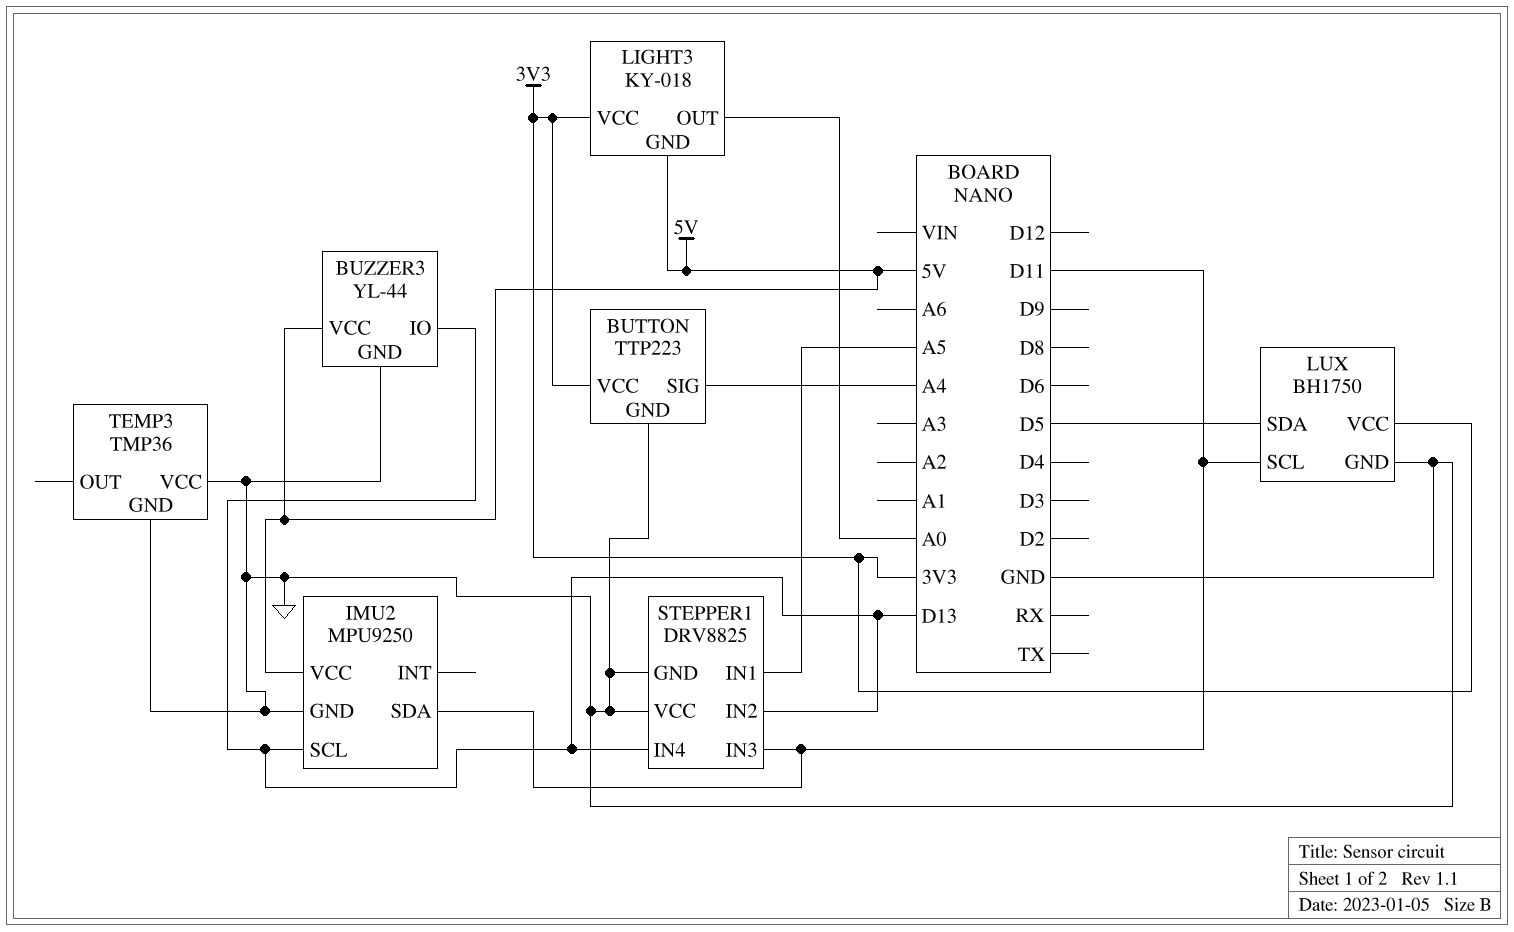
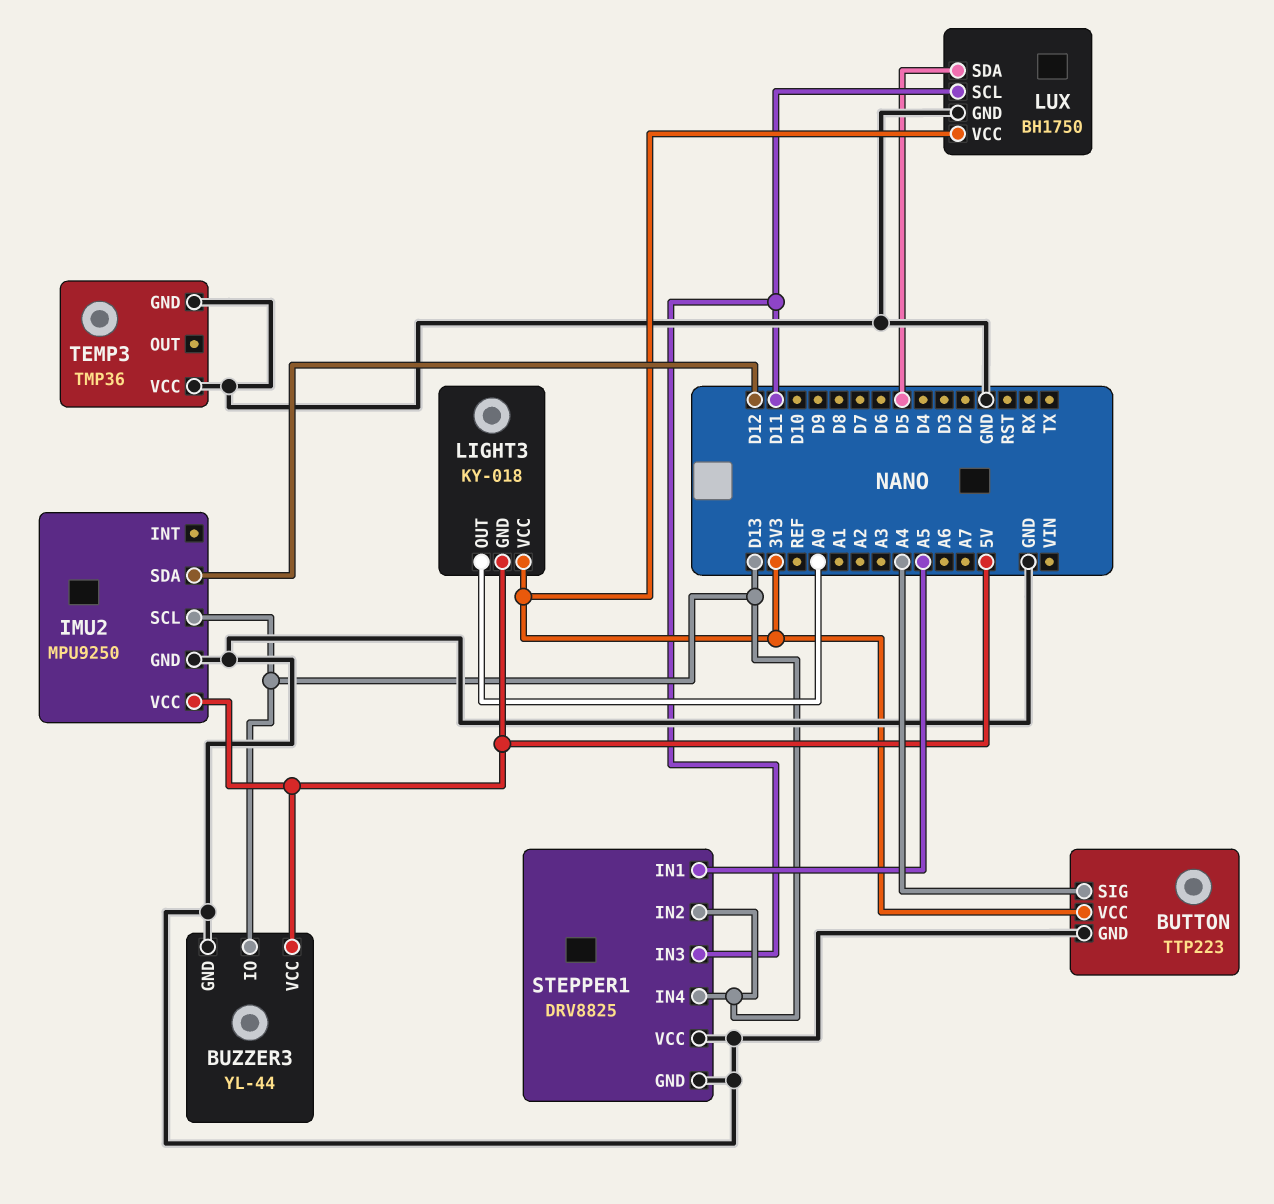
IMU2 pin SDA: D11 -> D12

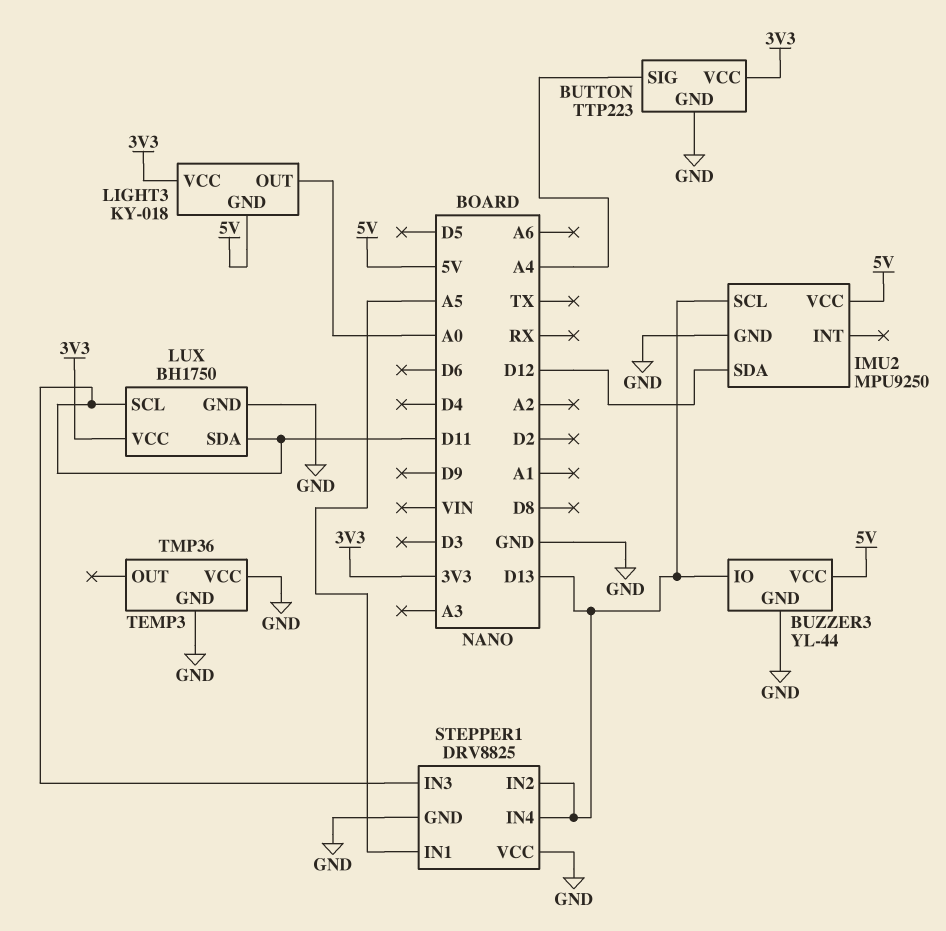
LUX pin SDA: D5 -> D11

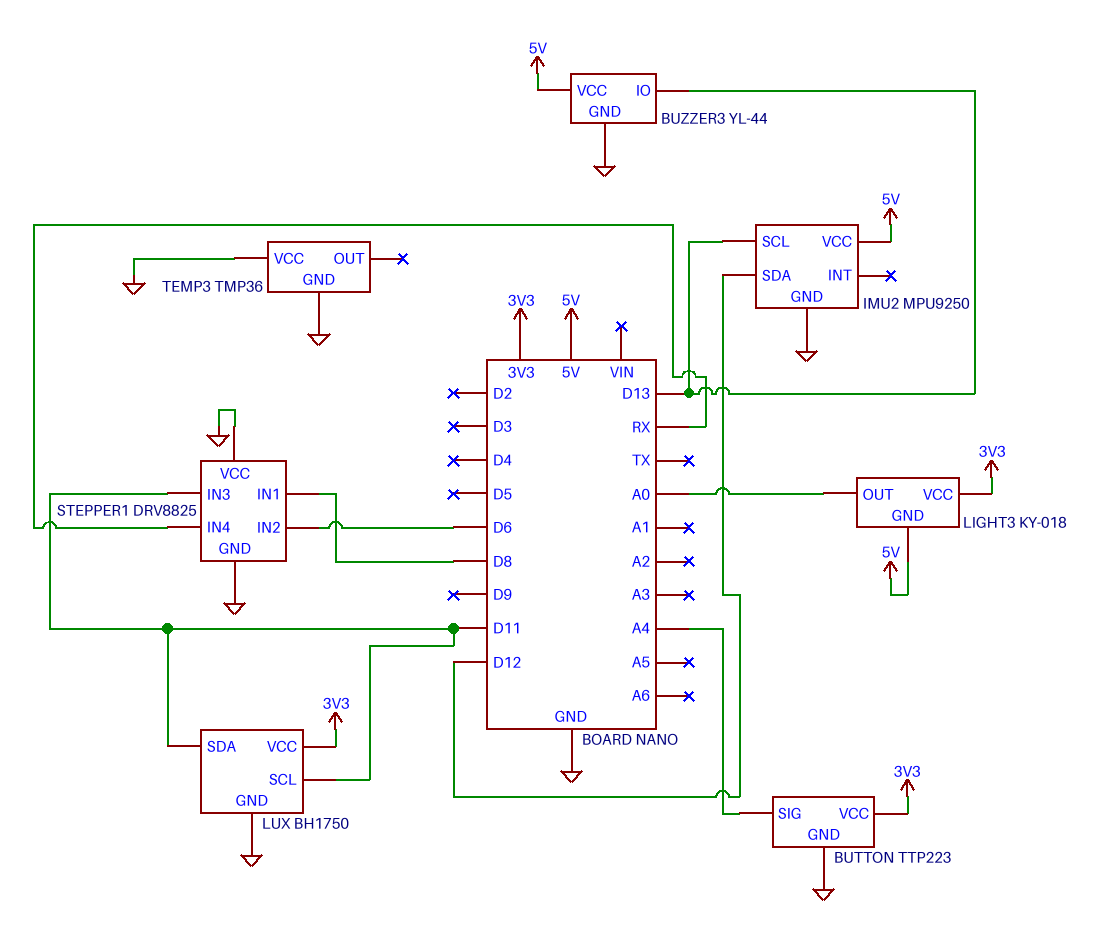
STEPPER1 pin IN1: A5 -> D8
STEPPER1 pin IN2: D13 -> D6
STEPPER1 pin IN4: D13 -> RX

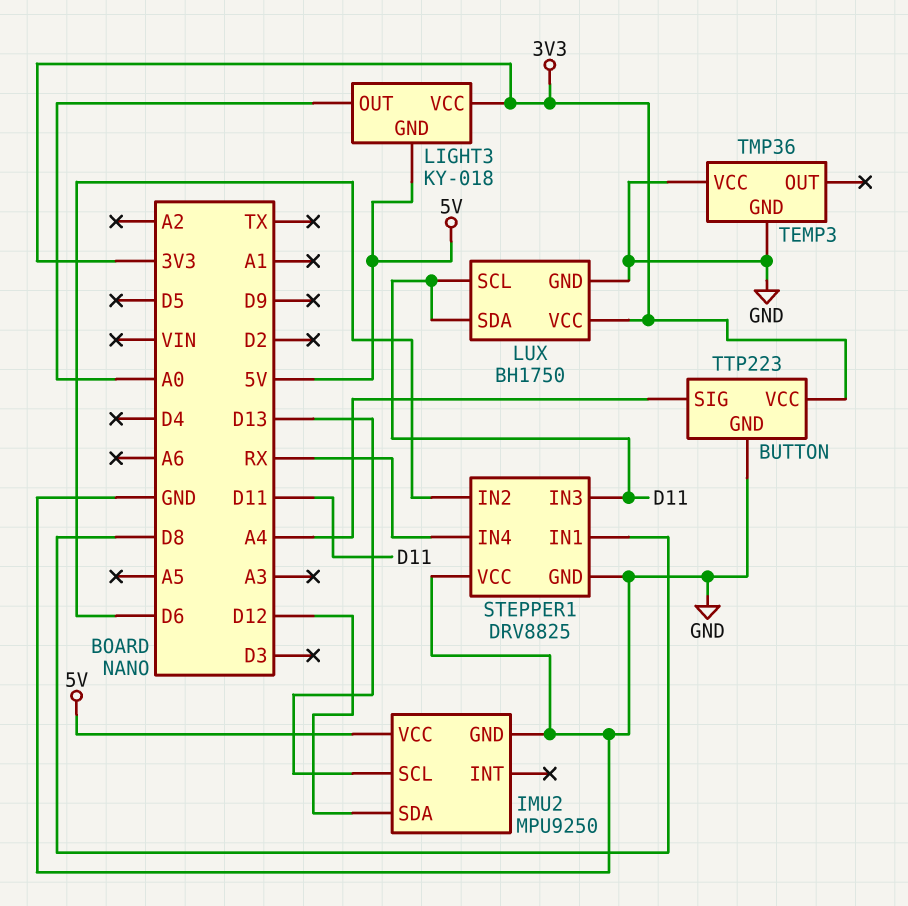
BUZZER3: YL-44 -> none
BUZZER3 pin GND: GND -> none
BUZZER3 pin IO: D13 -> none
BUZZER3 pin VCC: 5V -> none

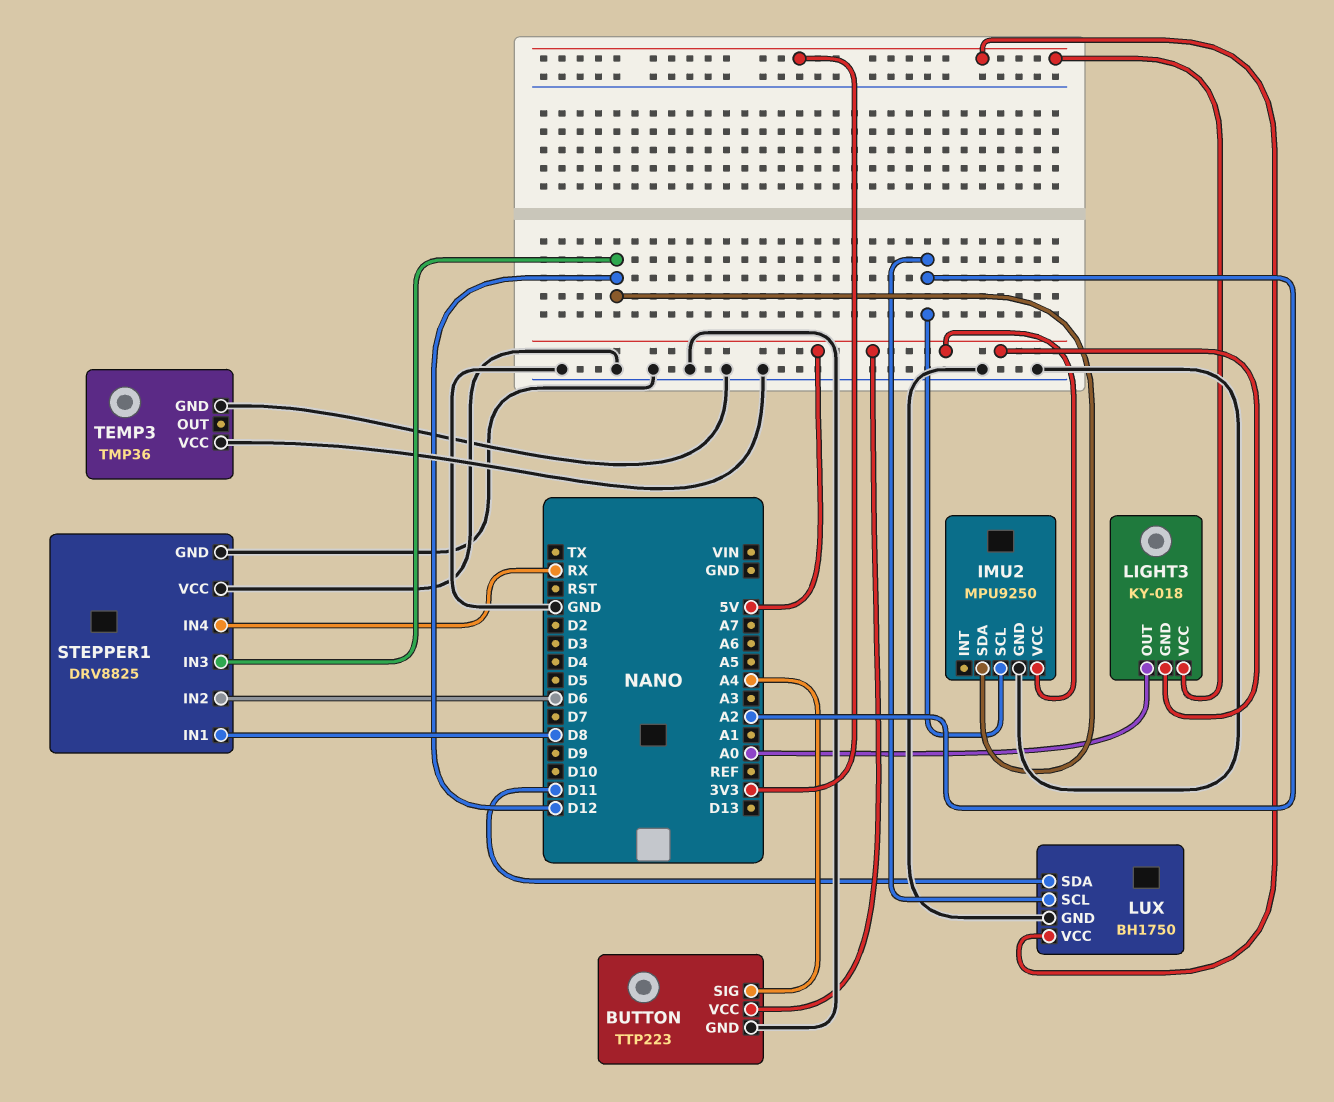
BUTTON pin VCC: 3V3 -> 5V
IMU2 pin SCL: D13 -> A2
LUX pin SCL: D11 -> A2
STEPPER1 pin IN3: D11 -> D12

